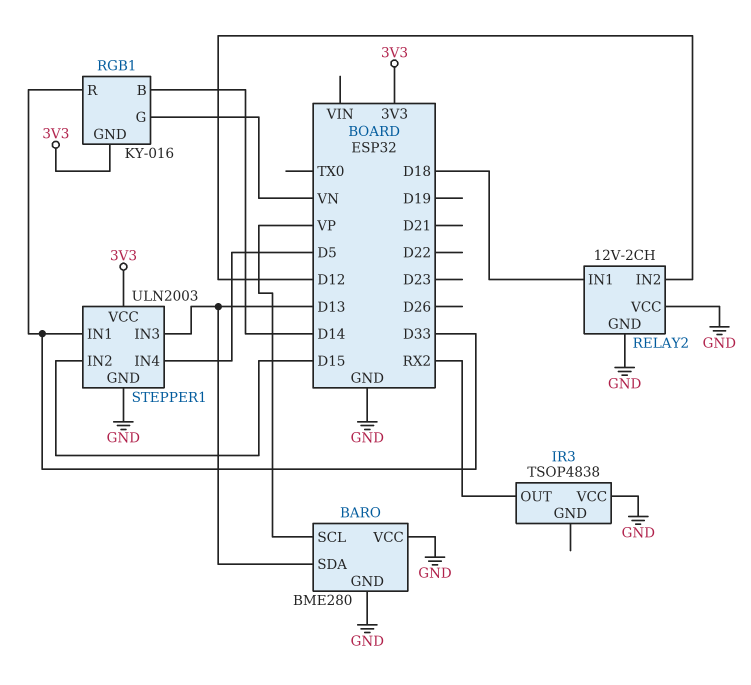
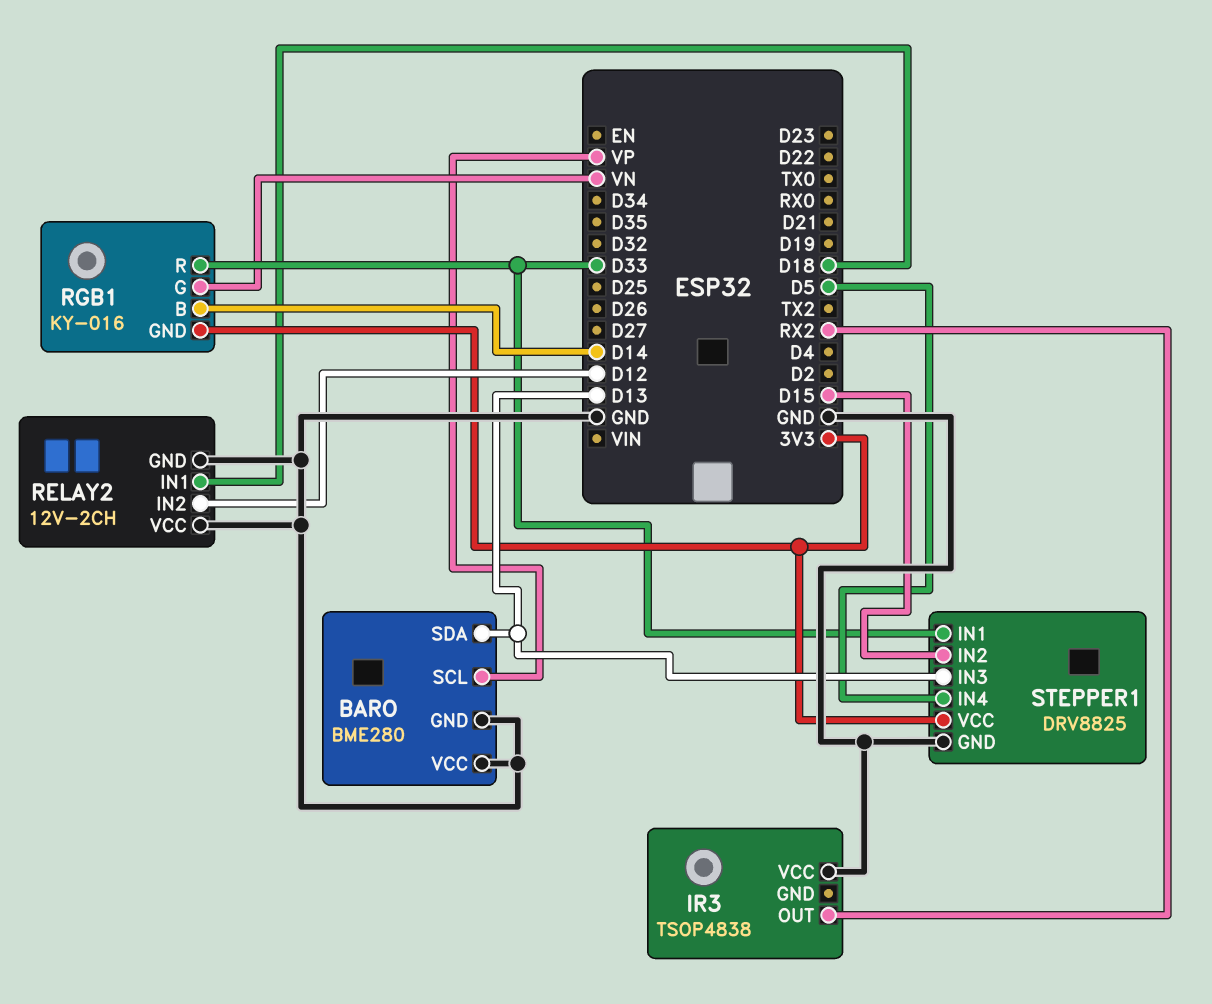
STEPPER1: ULN2003 -> DRV8825

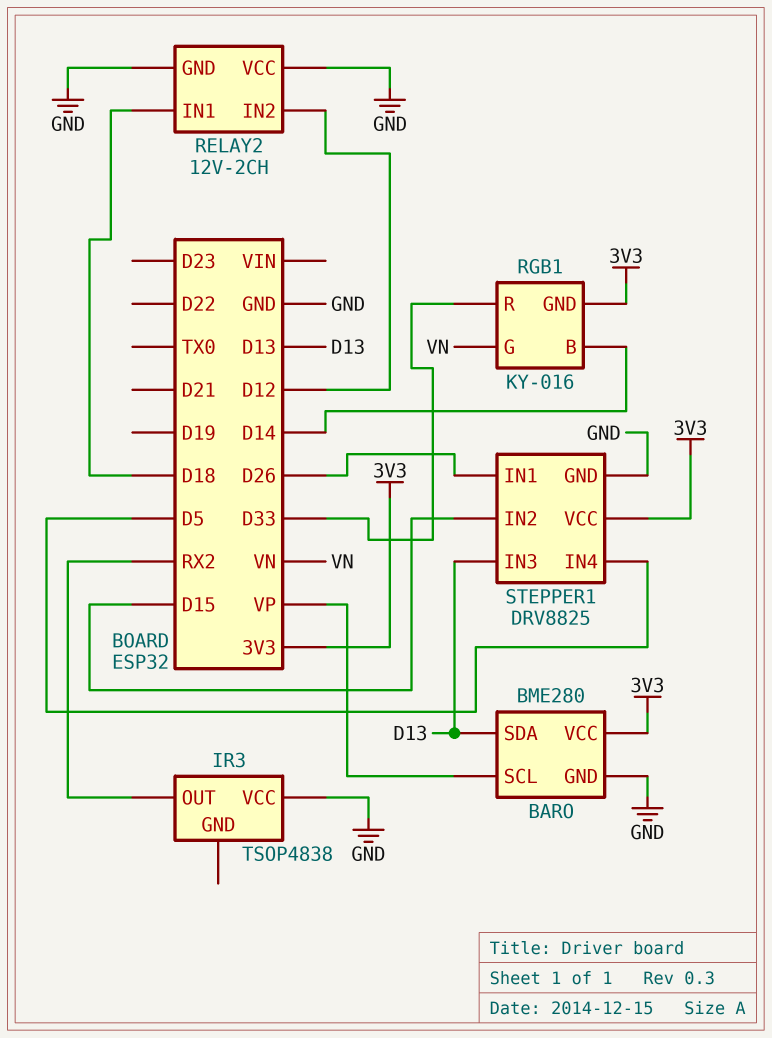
BARO pin VCC: GND -> 3V3
STEPPER1 pin IN1: D33 -> D26

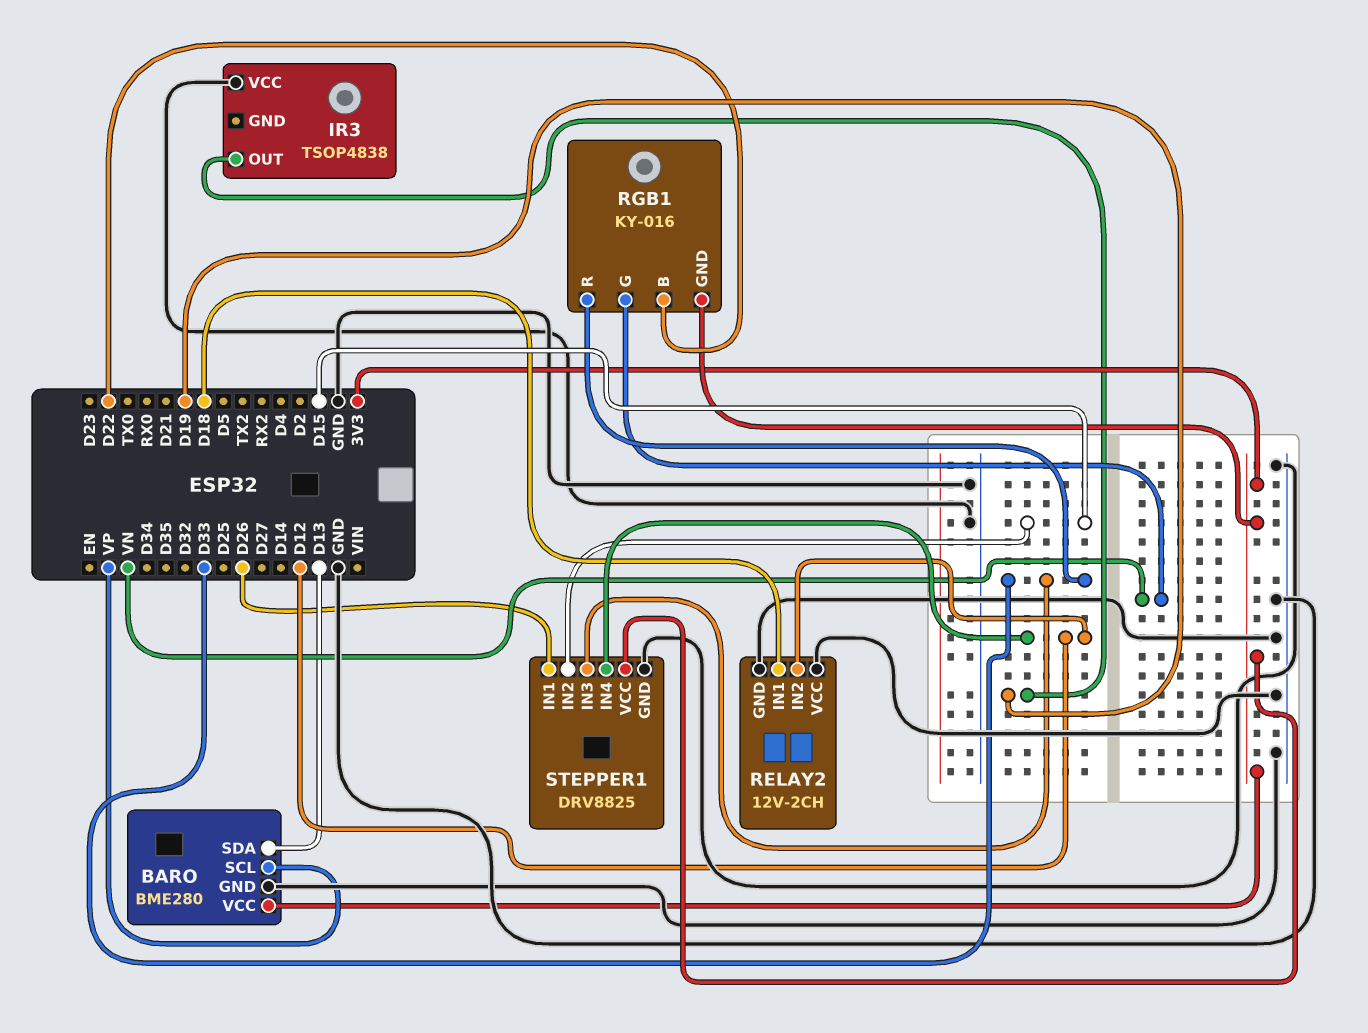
IR3 pin OUT: RX2 -> D19
RGB1 pin B: D14 -> D22
STEPPER1 pin IN3: D13 -> D33
STEPPER1 pin IN4: D5 -> D12

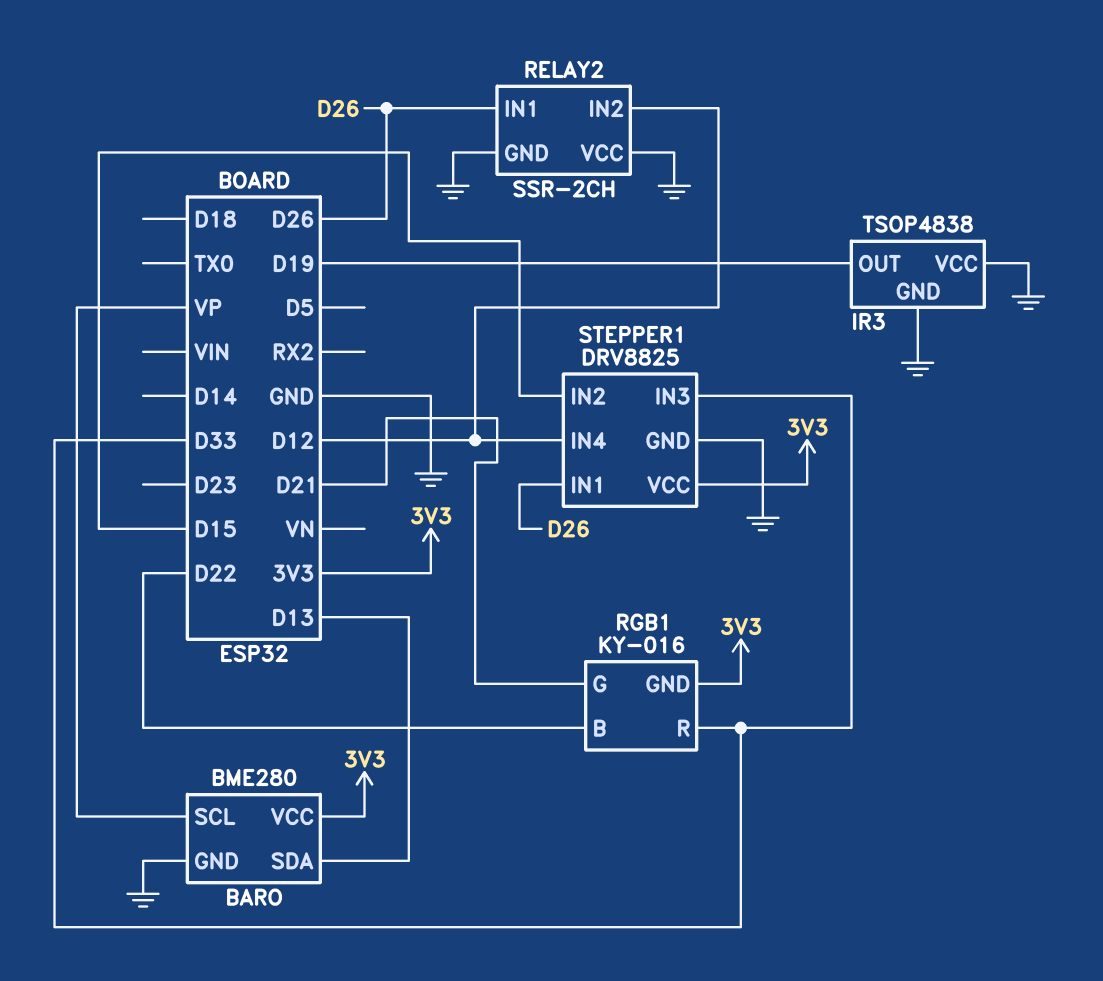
IR3 pin GND: none -> GND
RELAY2: 12V-2CH -> SSR-2CH
RELAY2 pin IN1: D18 -> D26
RGB1 pin G: VN -> D21

